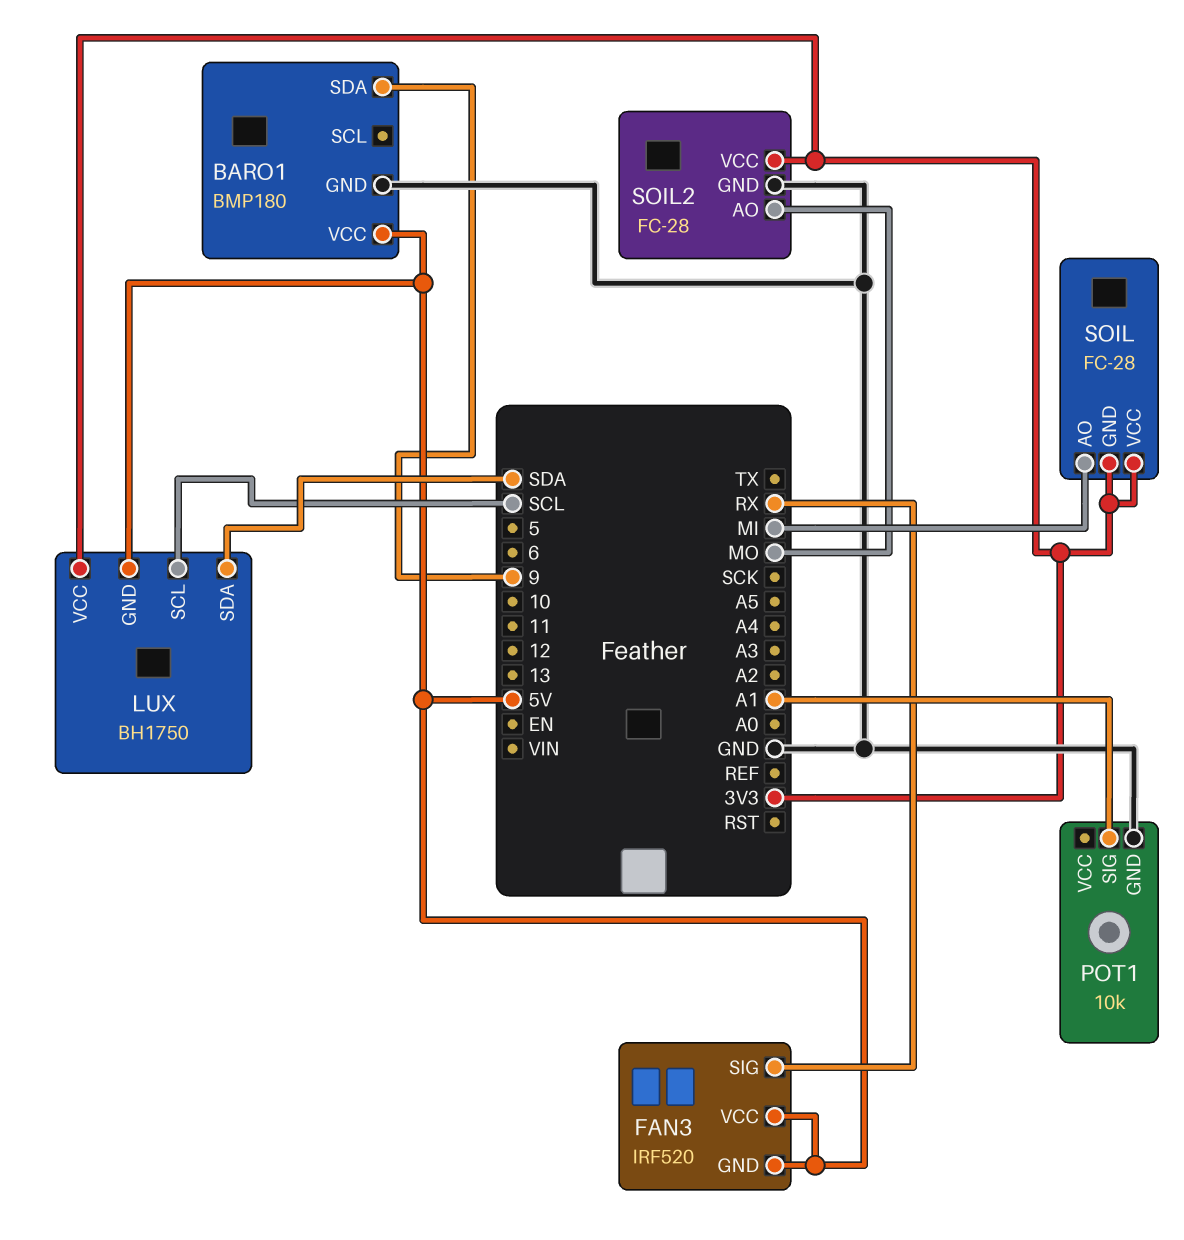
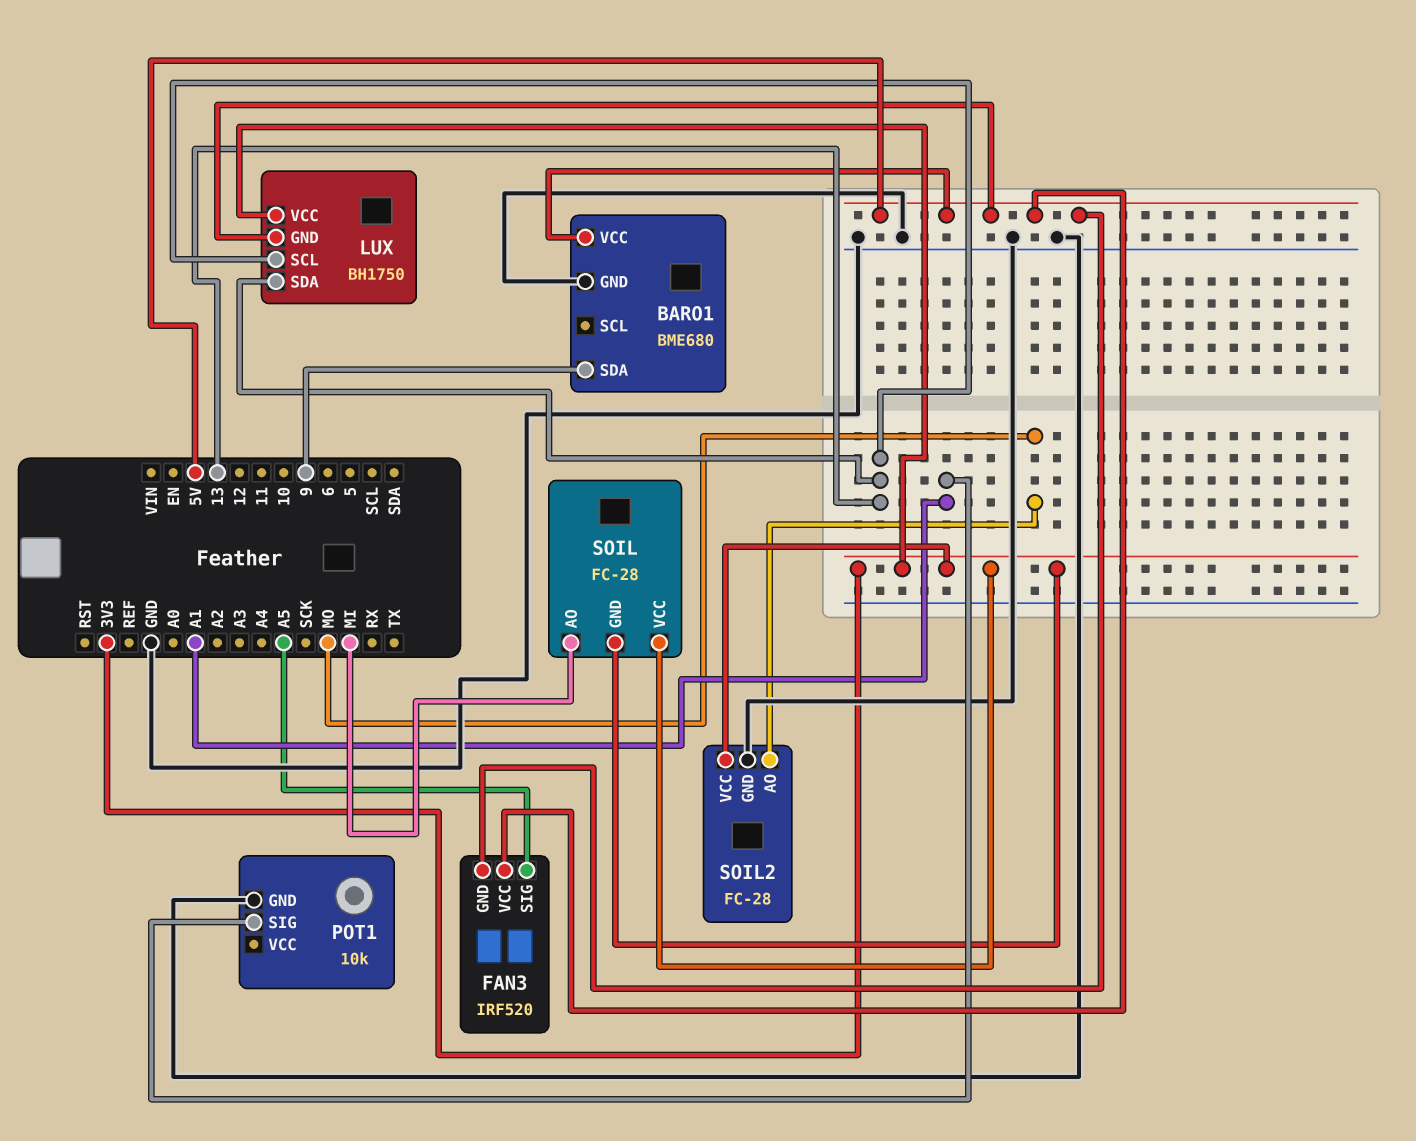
BARO1: BMP180 -> BME680
FAN3 pin SIG: RX -> A5
LUX pin SCL: SCL -> 13
LUX pin SDA: SDA -> 13

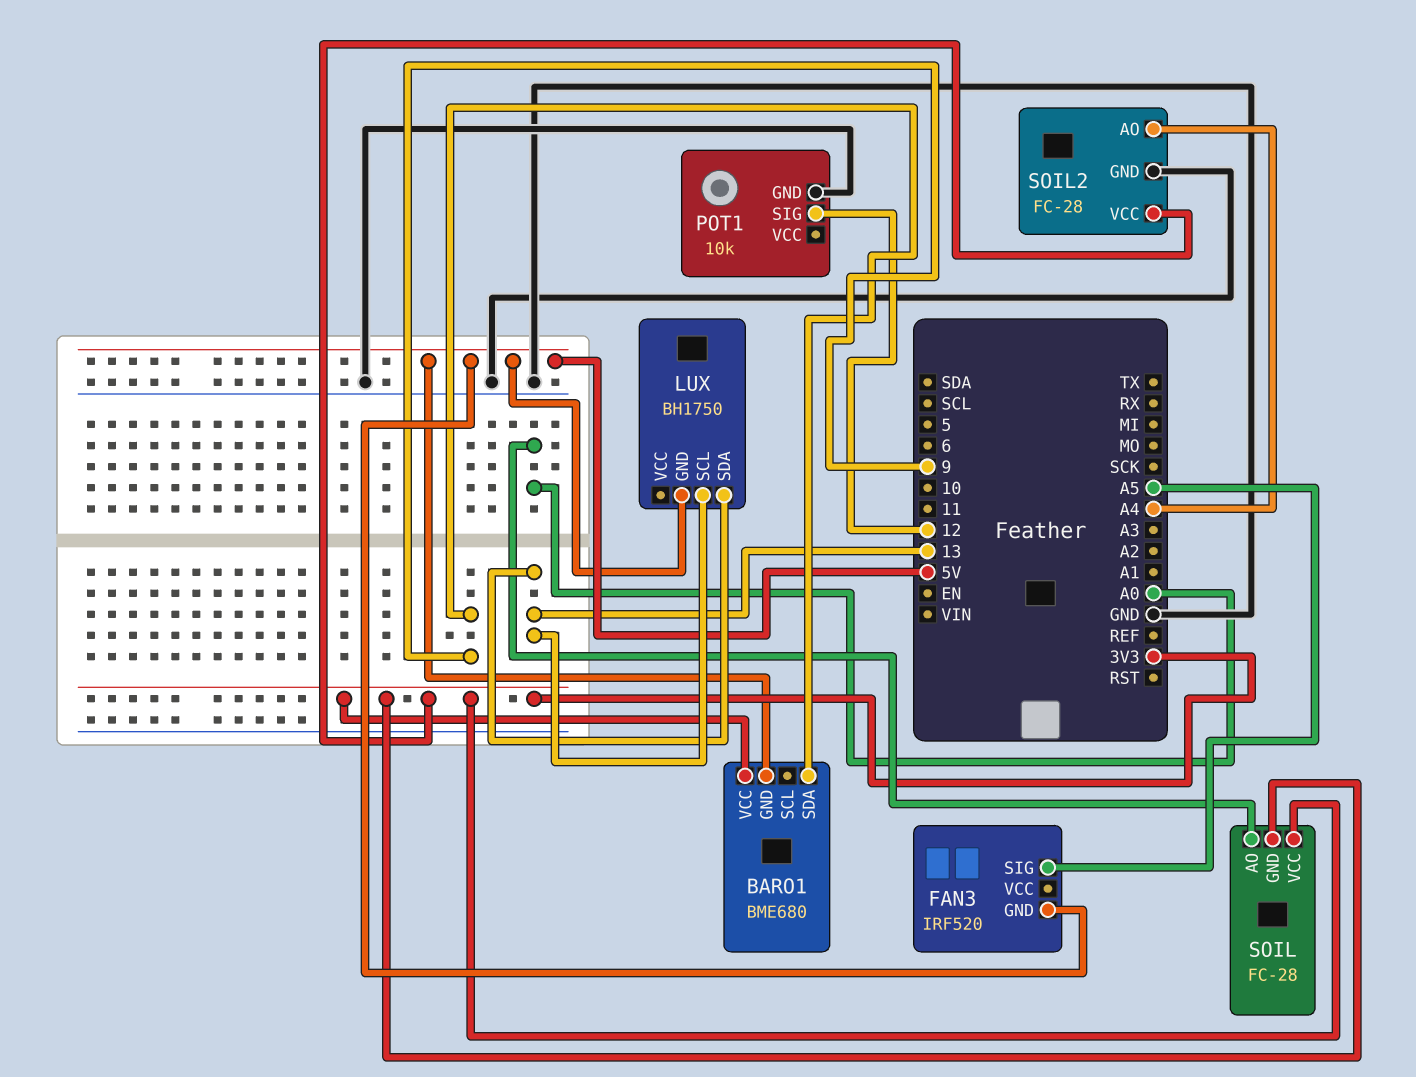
BARO1 pin GND: GND -> 5V
BARO1 pin VCC: 5V -> 3V3
FAN3 pin VCC: 5V -> none
LUX pin VCC: 3V3 -> none
POT1 pin SIG: A1 -> 12
SOIL pin AO: MI -> A0
SOIL2 pin AO: MO -> A4

